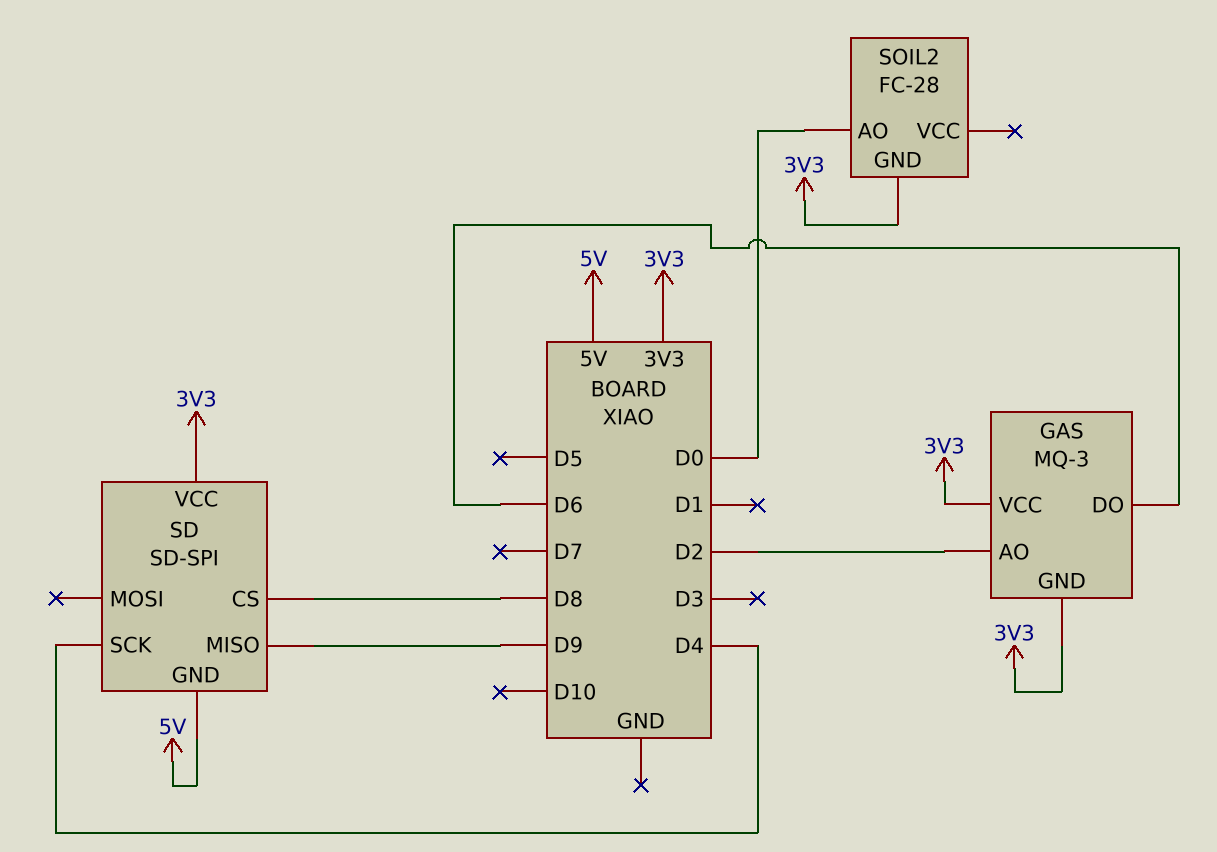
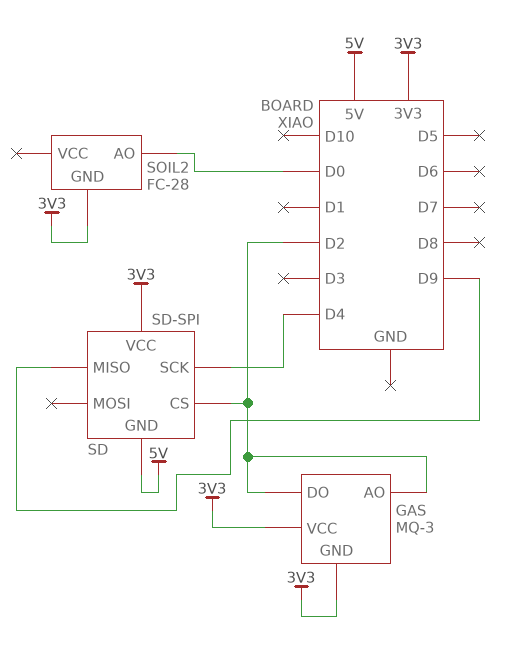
GAS pin DO: D6 -> D2
SD pin CS: D8 -> D2

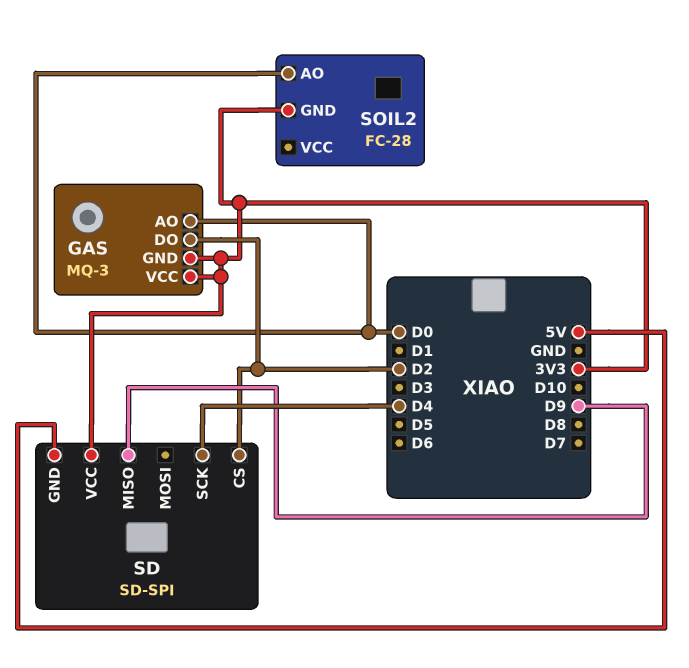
GAS pin AO: D2 -> D0

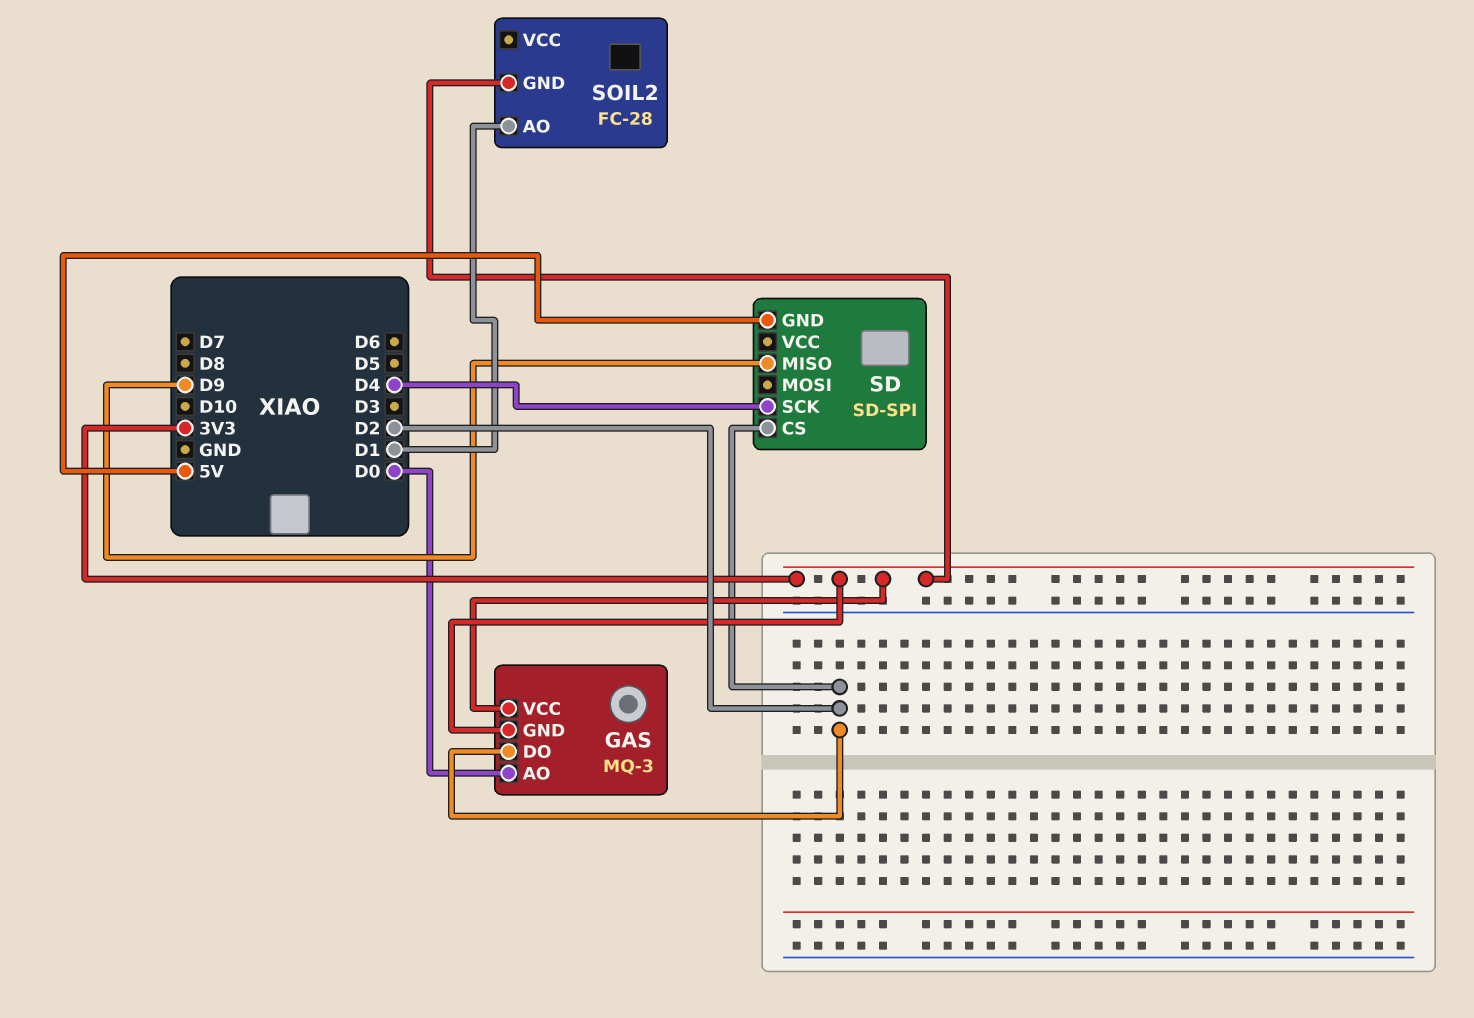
SD pin VCC: 3V3 -> none
SOIL2 pin AO: D0 -> D1

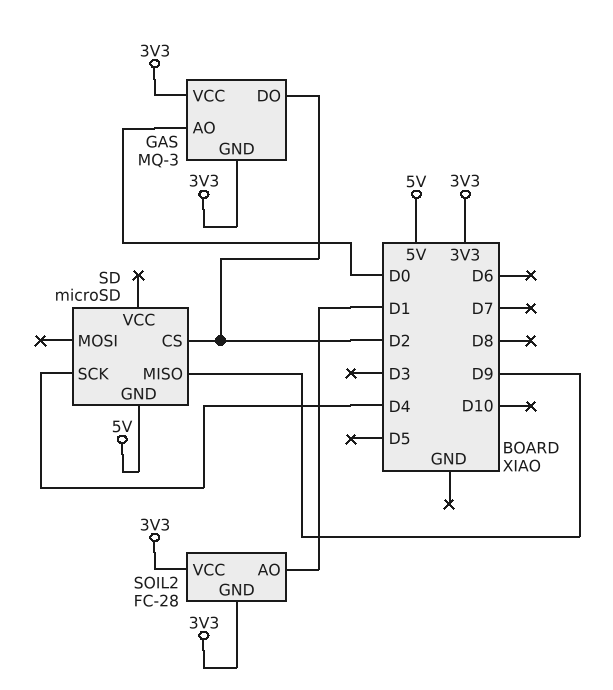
SD: SD-SPI -> microSD
SOIL2 pin VCC: none -> 3V3

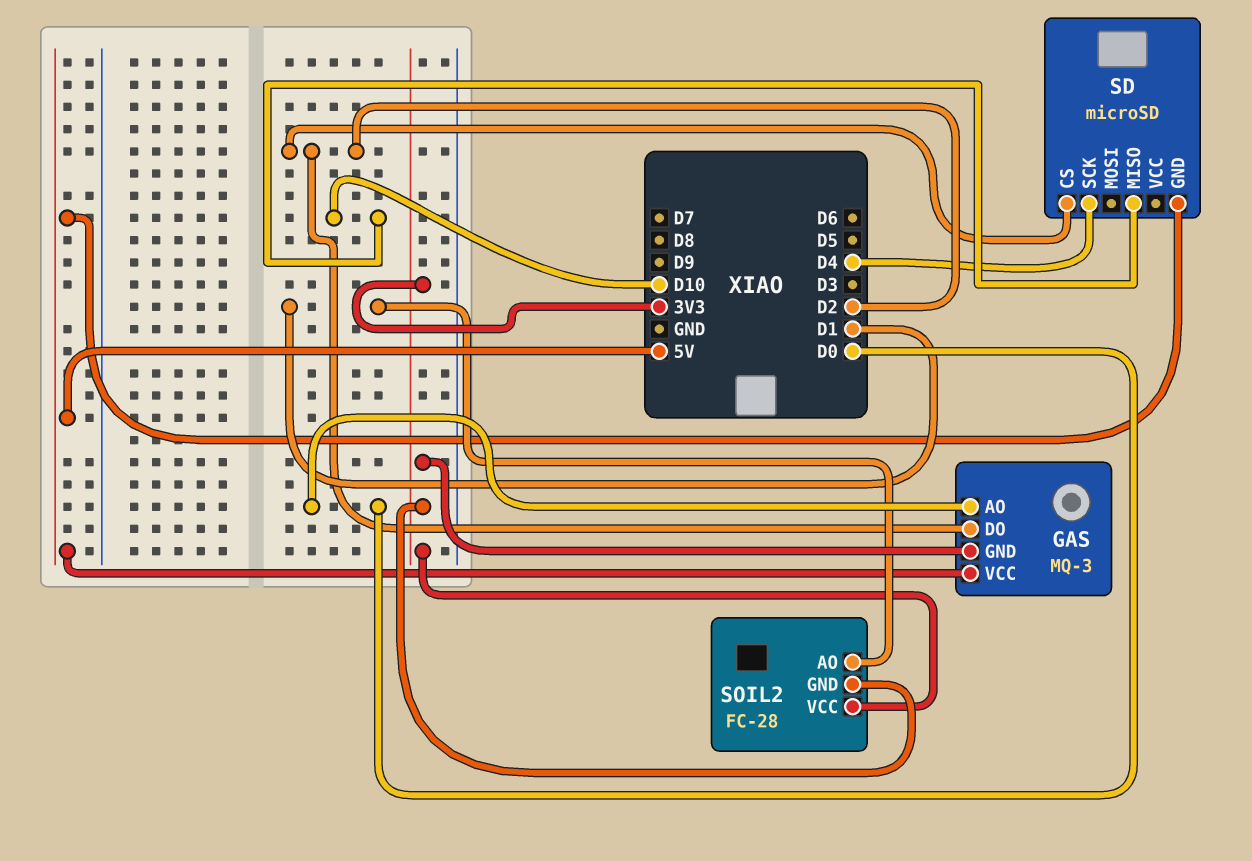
GAS pin VCC: 3V3 -> 5V
SD pin MISO: D9 -> D10

